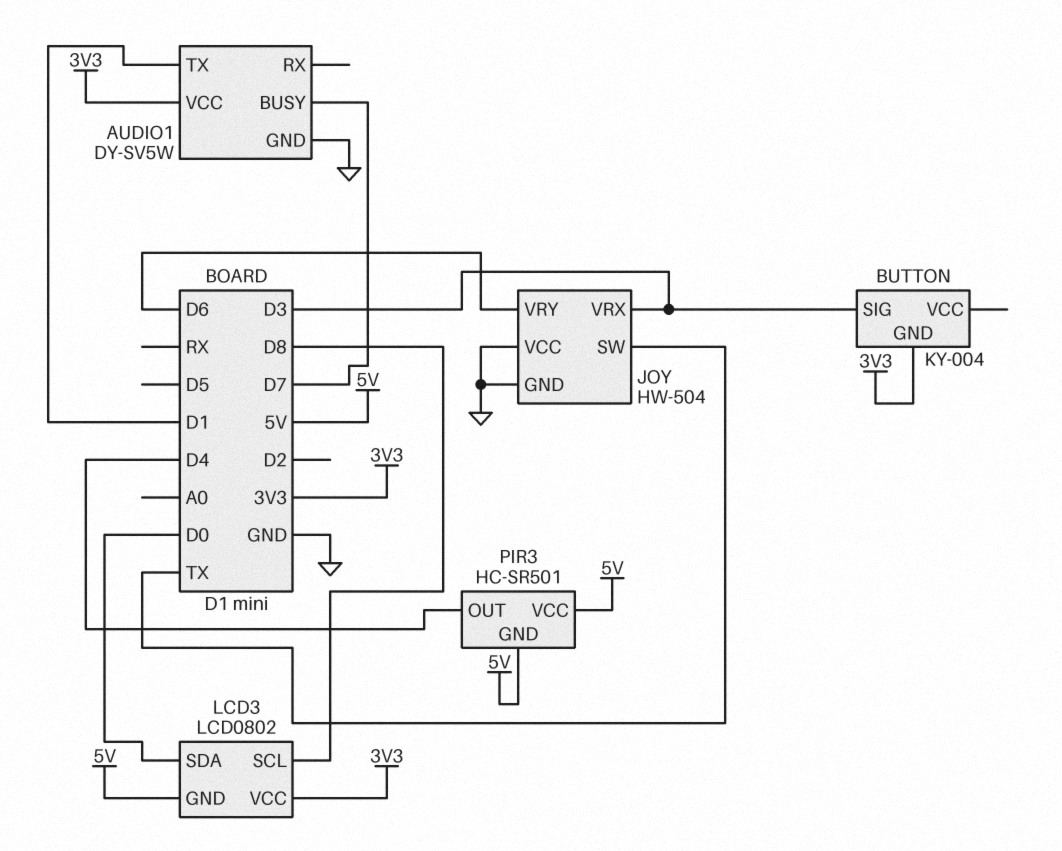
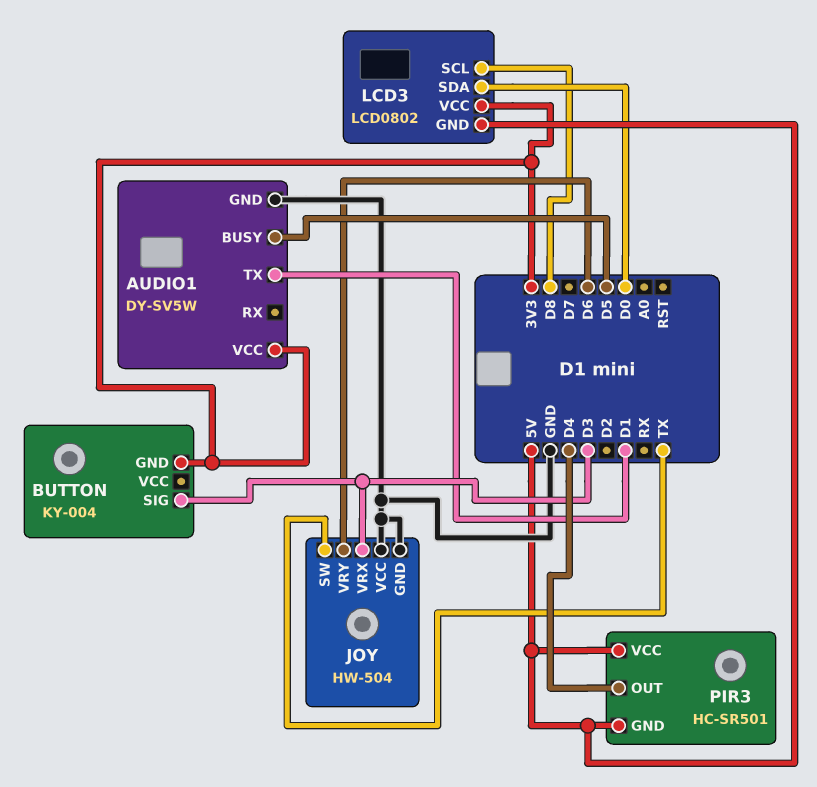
AUDIO1 pin BUSY: D7 -> D5

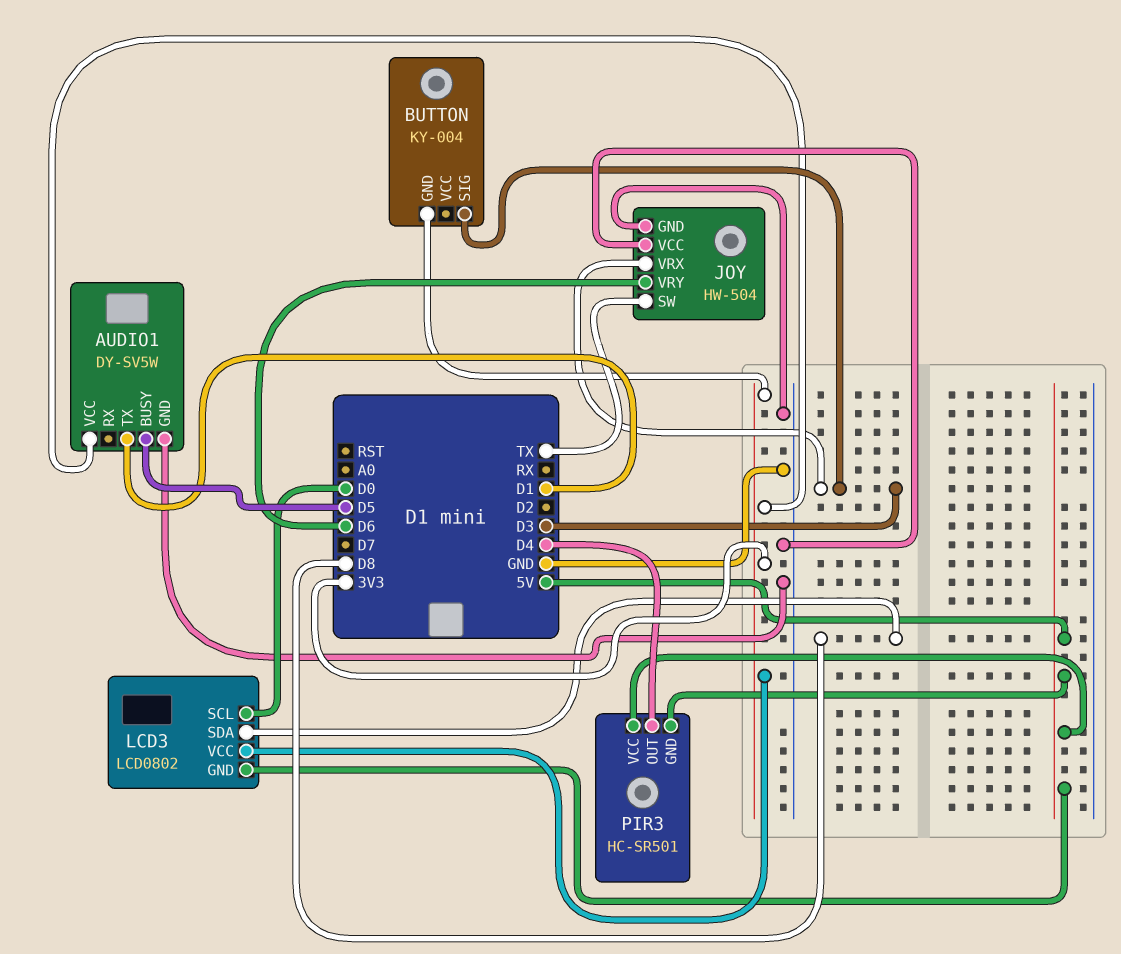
LCD3 pin SCL: D8 -> D0
LCD3 pin SDA: D0 -> D8

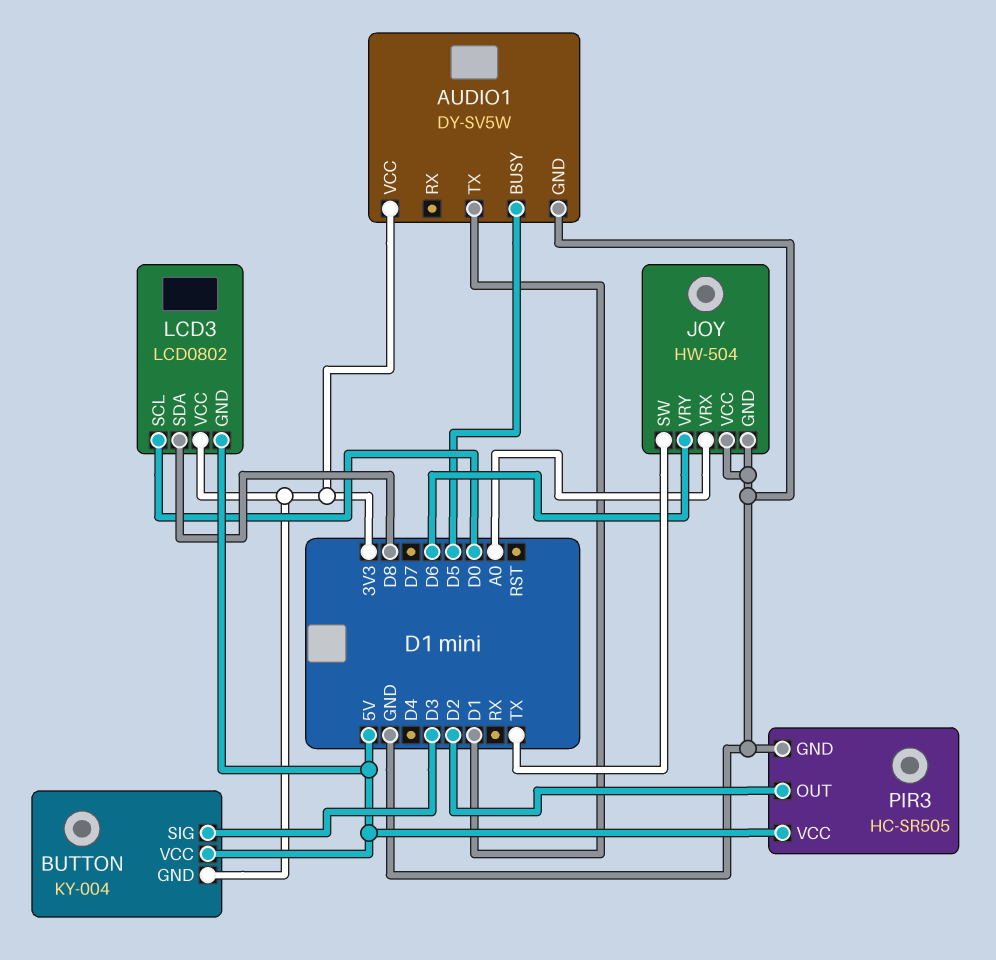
BUTTON pin VCC: none -> 5V
JOY pin VRX: D3 -> A0
PIR3: HC-SR501 -> HC-SR505
PIR3 pin GND: 5V -> GND
PIR3 pin OUT: D4 -> D2

